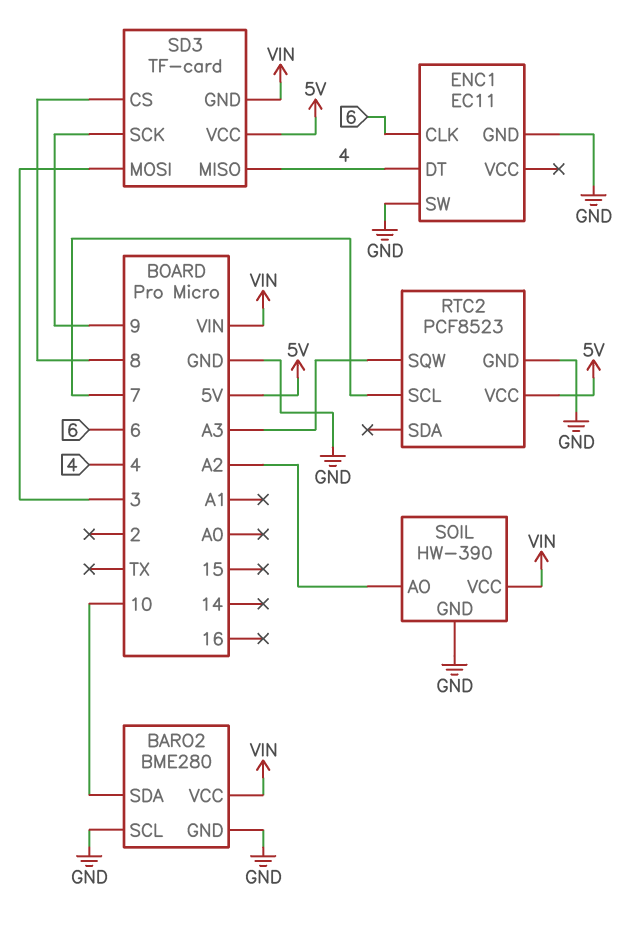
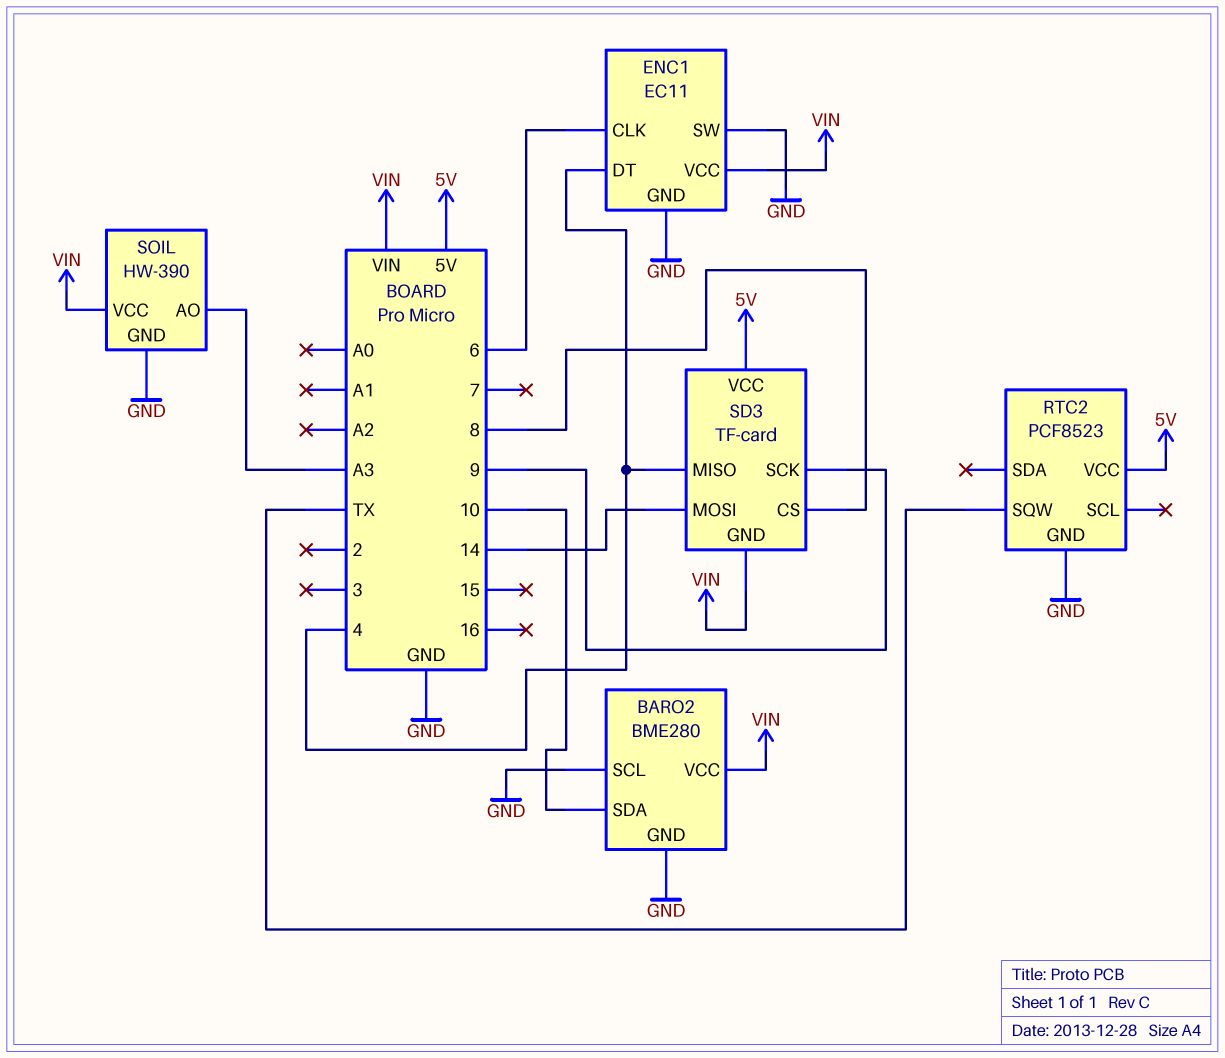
ENC1 pin VCC: none -> VIN
RTC2 pin SCL: 7 -> none
RTC2 pin SQW: A3 -> TX
SD3 pin MOSI: 3 -> 14
SOIL pin AO: A2 -> A3

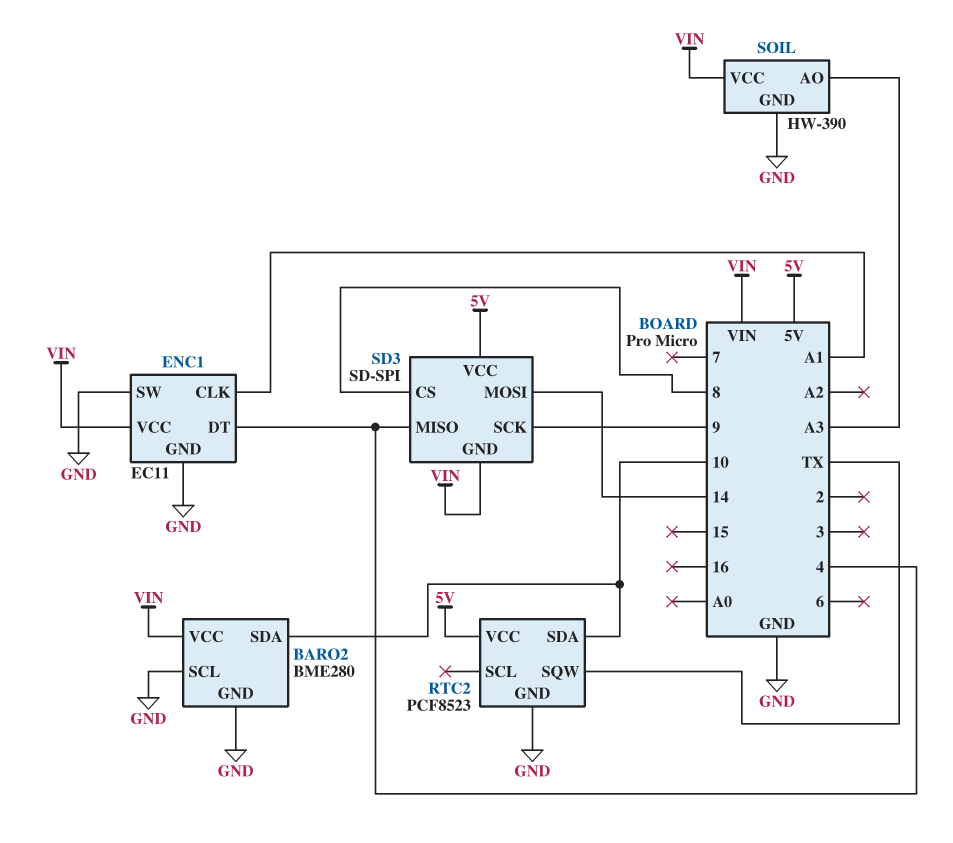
ENC1 pin CLK: 6 -> A1
RTC2 pin SDA: none -> 10
SD3: TF-card -> SD-SPI

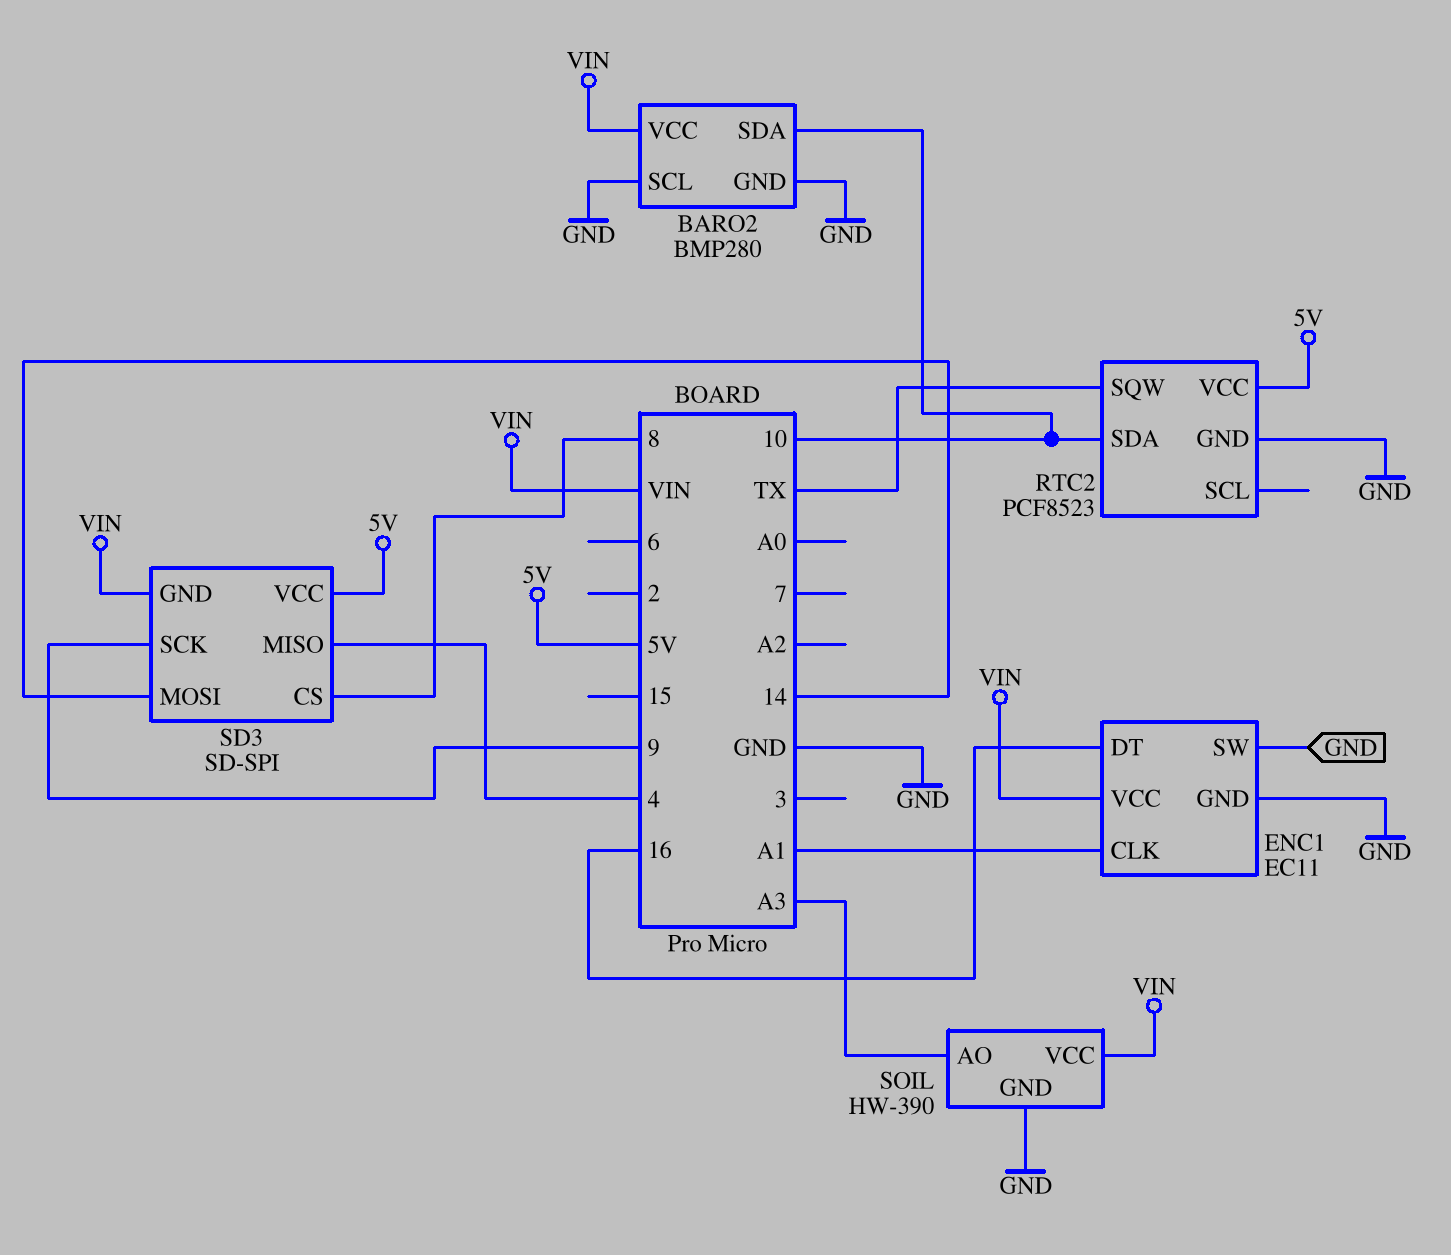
BARO2: BME280 -> BMP280
ENC1 pin DT: 4 -> 16

